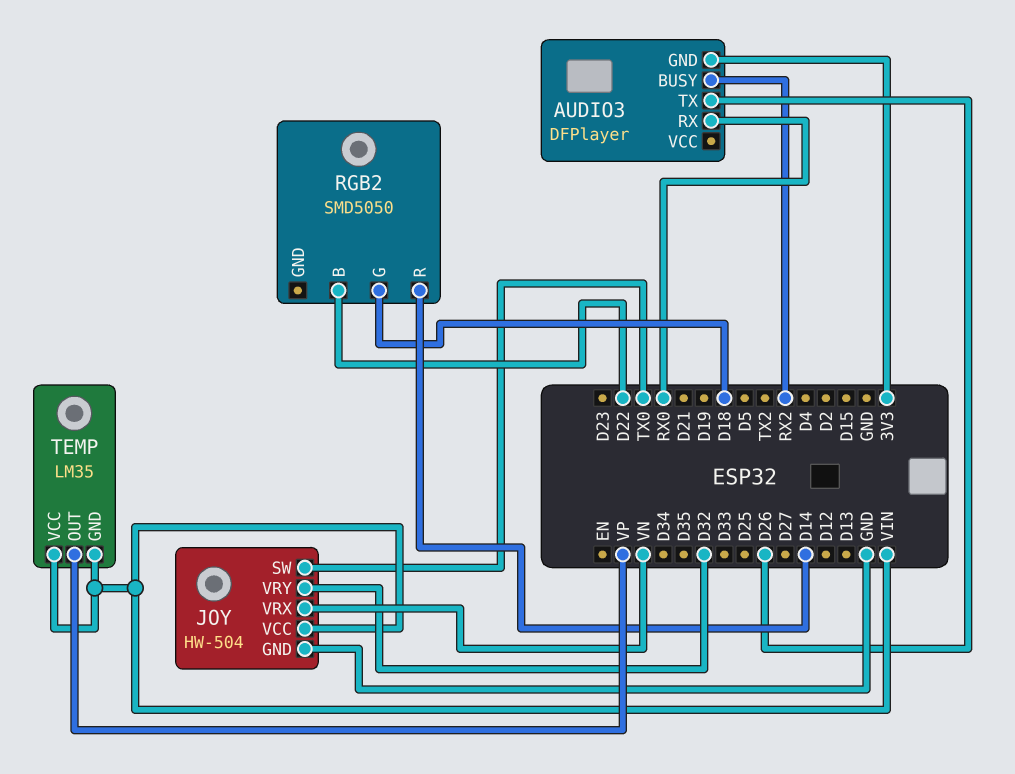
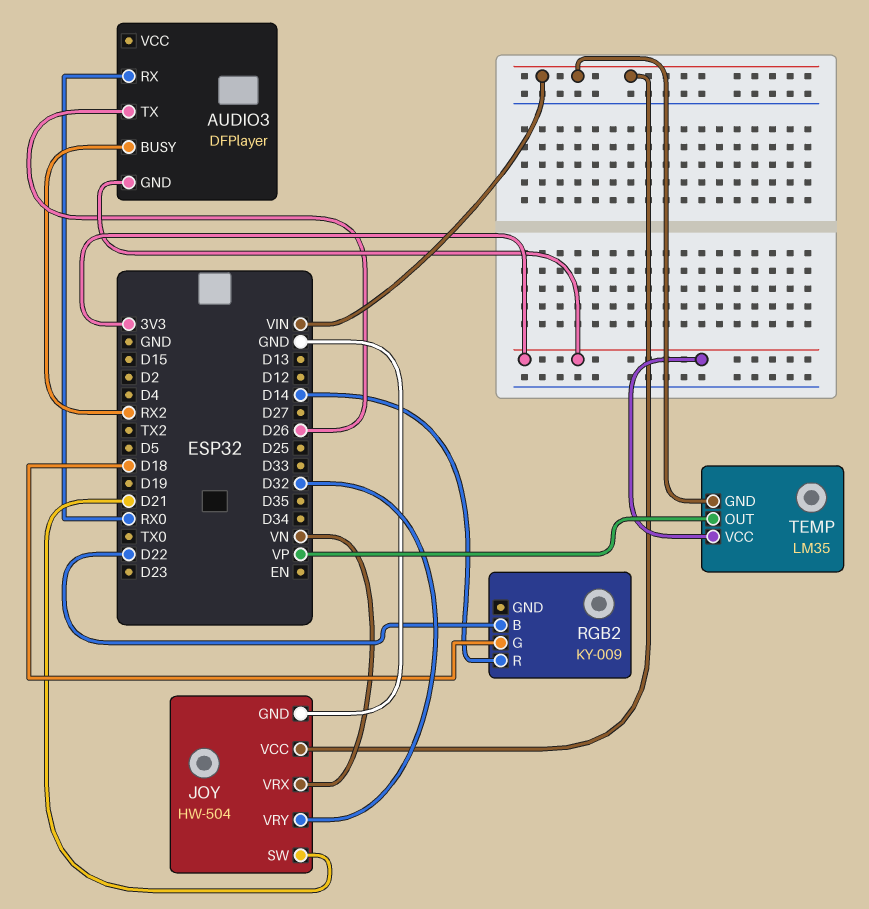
JOY pin SW: TX0 -> D21
RGB2: SMD5050 -> KY-009
TEMP pin VCC: VIN -> 3V3

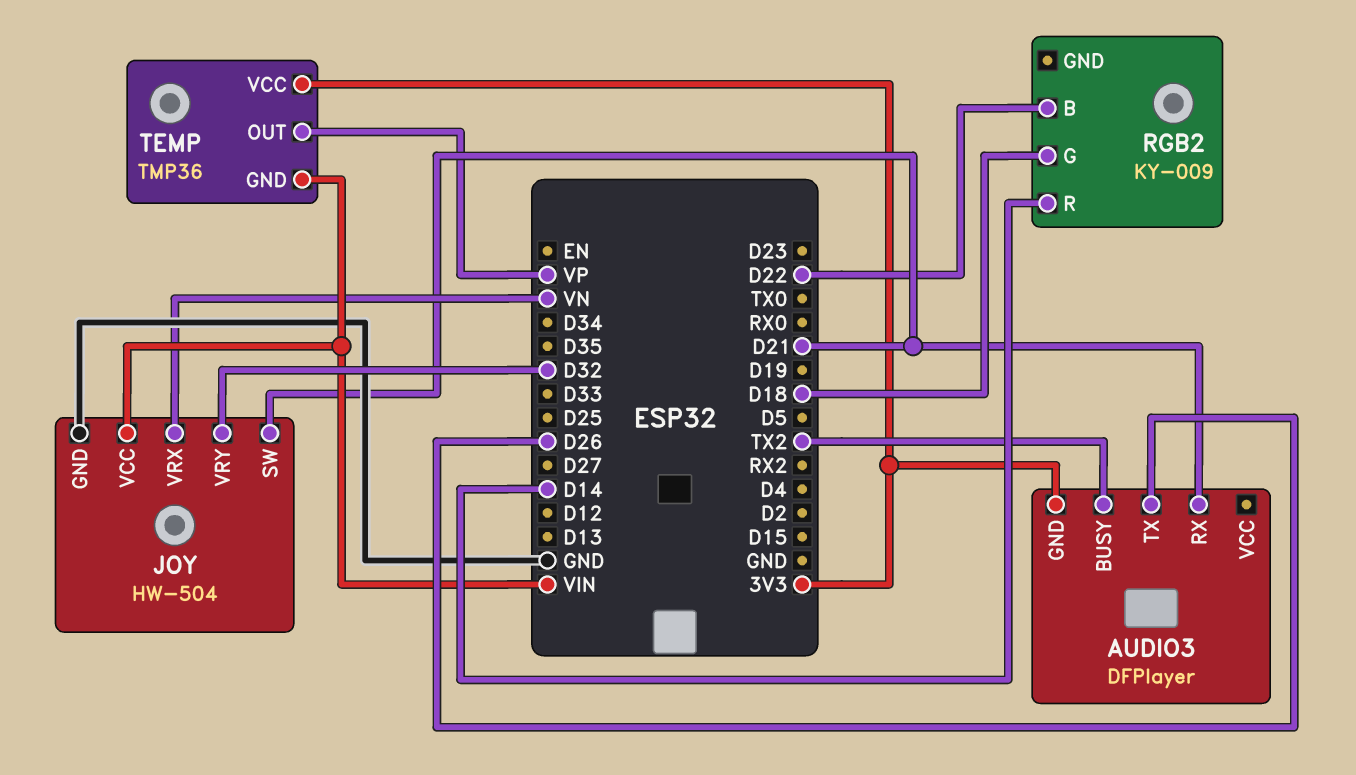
AUDIO3 pin BUSY: RX2 -> TX2
AUDIO3 pin RX: RX0 -> D21
TEMP: LM35 -> TMP36

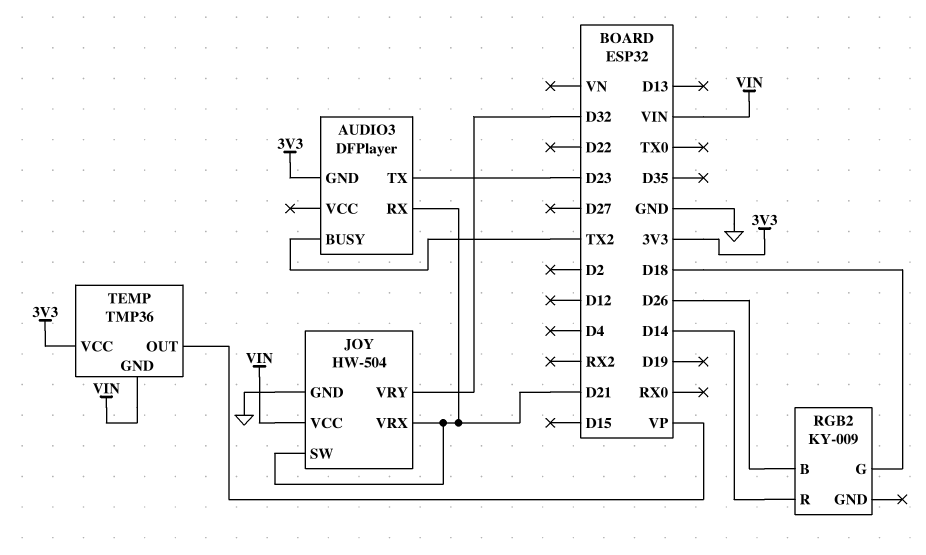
AUDIO3 pin TX: D26 -> D23
JOY pin VRX: VN -> D21
RGB2 pin B: D22 -> D26

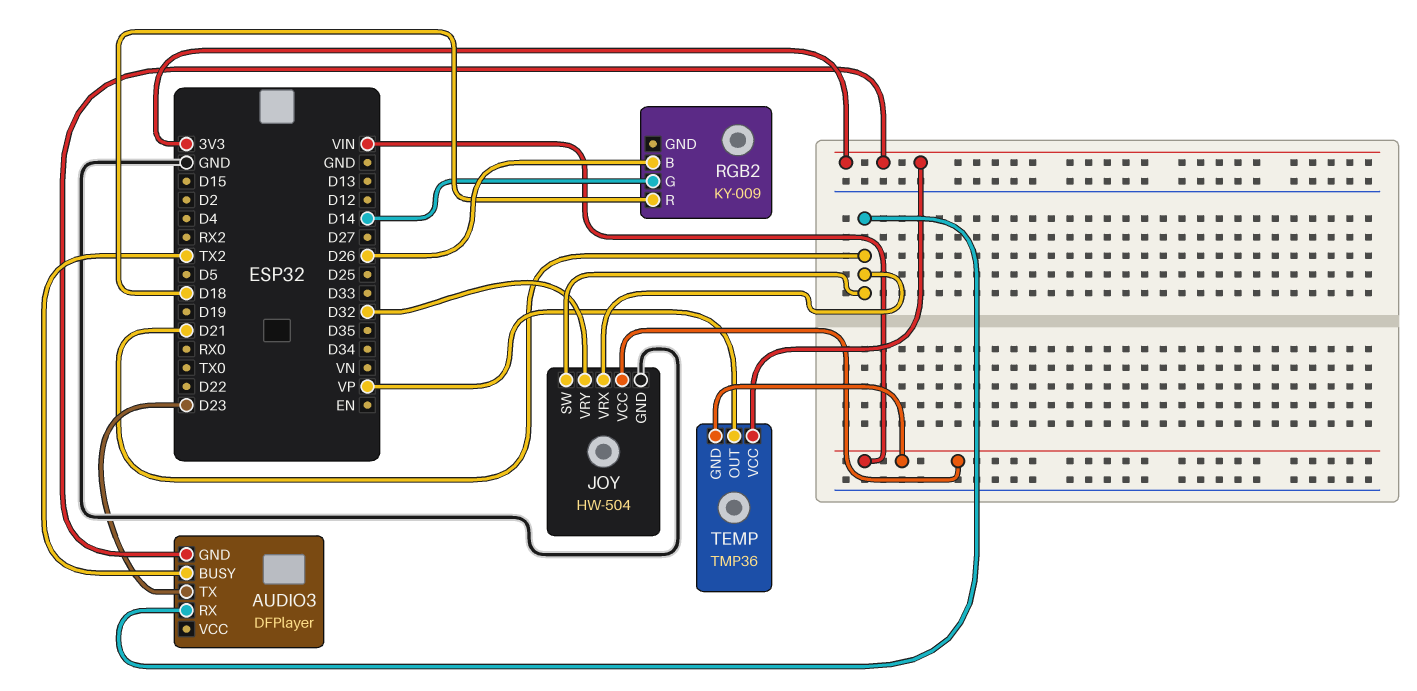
RGB2 pin G: D18 -> D14
RGB2 pin R: D14 -> D18

